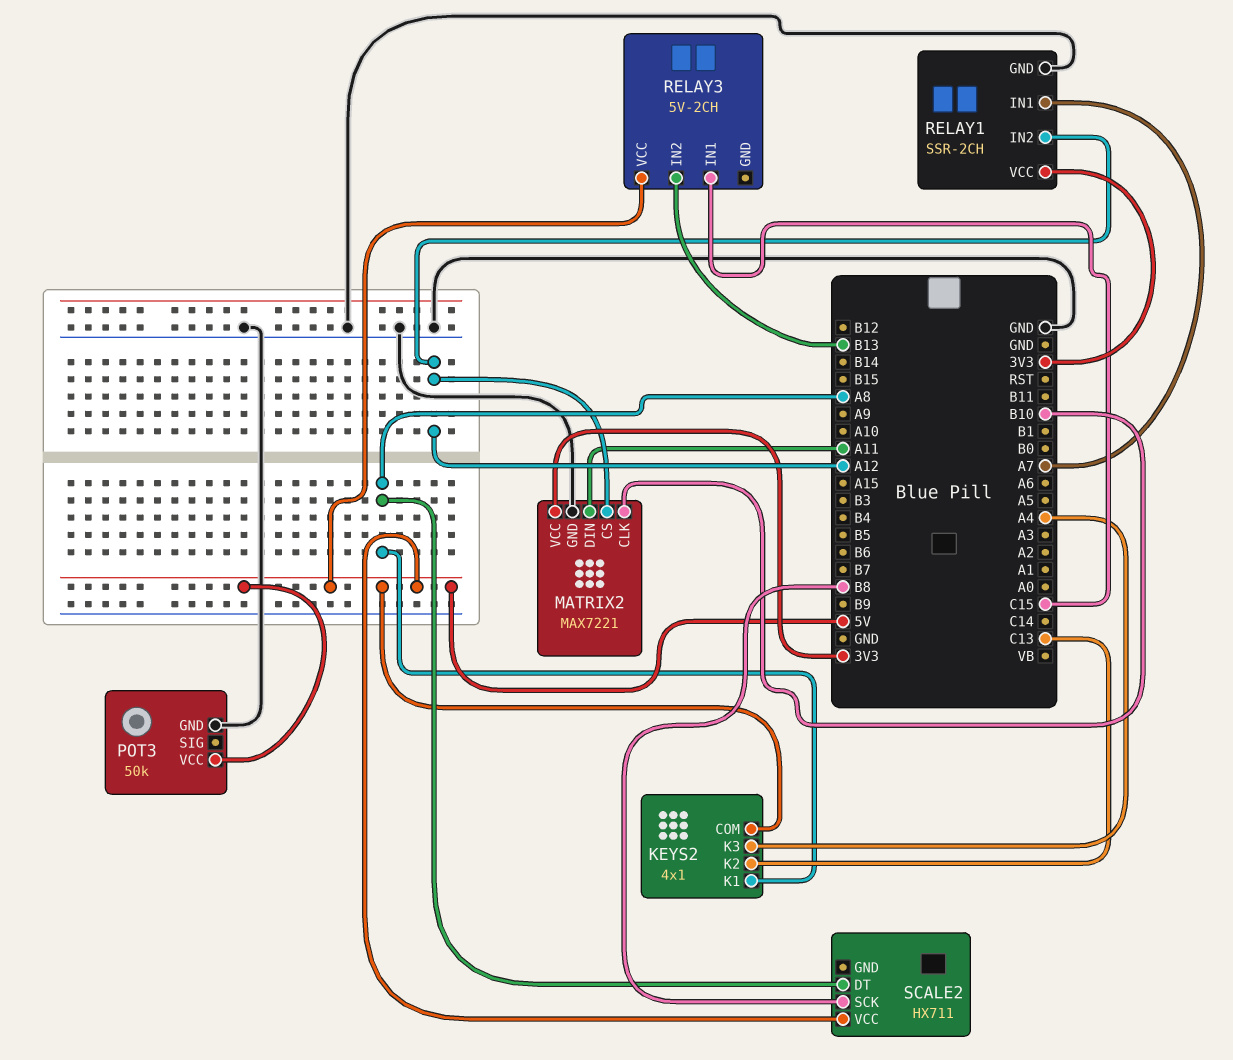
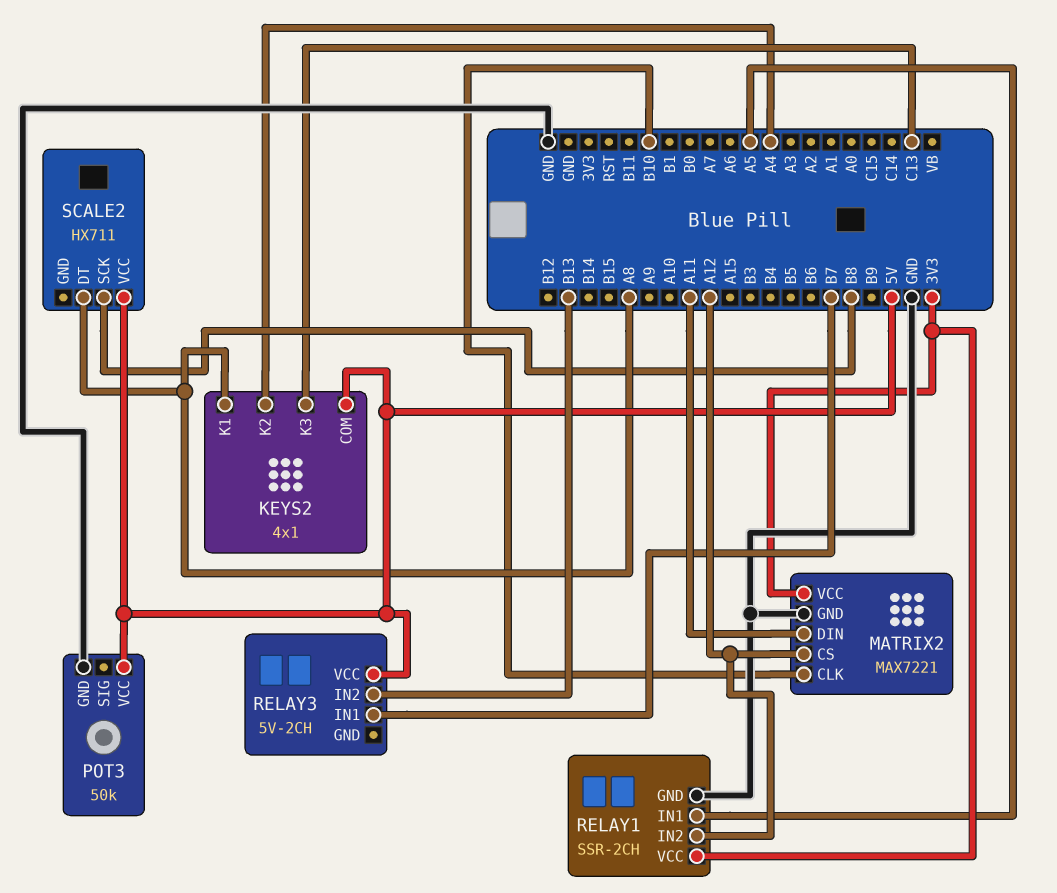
KEYS2 pin K2: C13 -> A4
KEYS2 pin K3: A4 -> C13
RELAY1 pin IN1: A7 -> A5
RELAY3 pin IN1: C15 -> B7

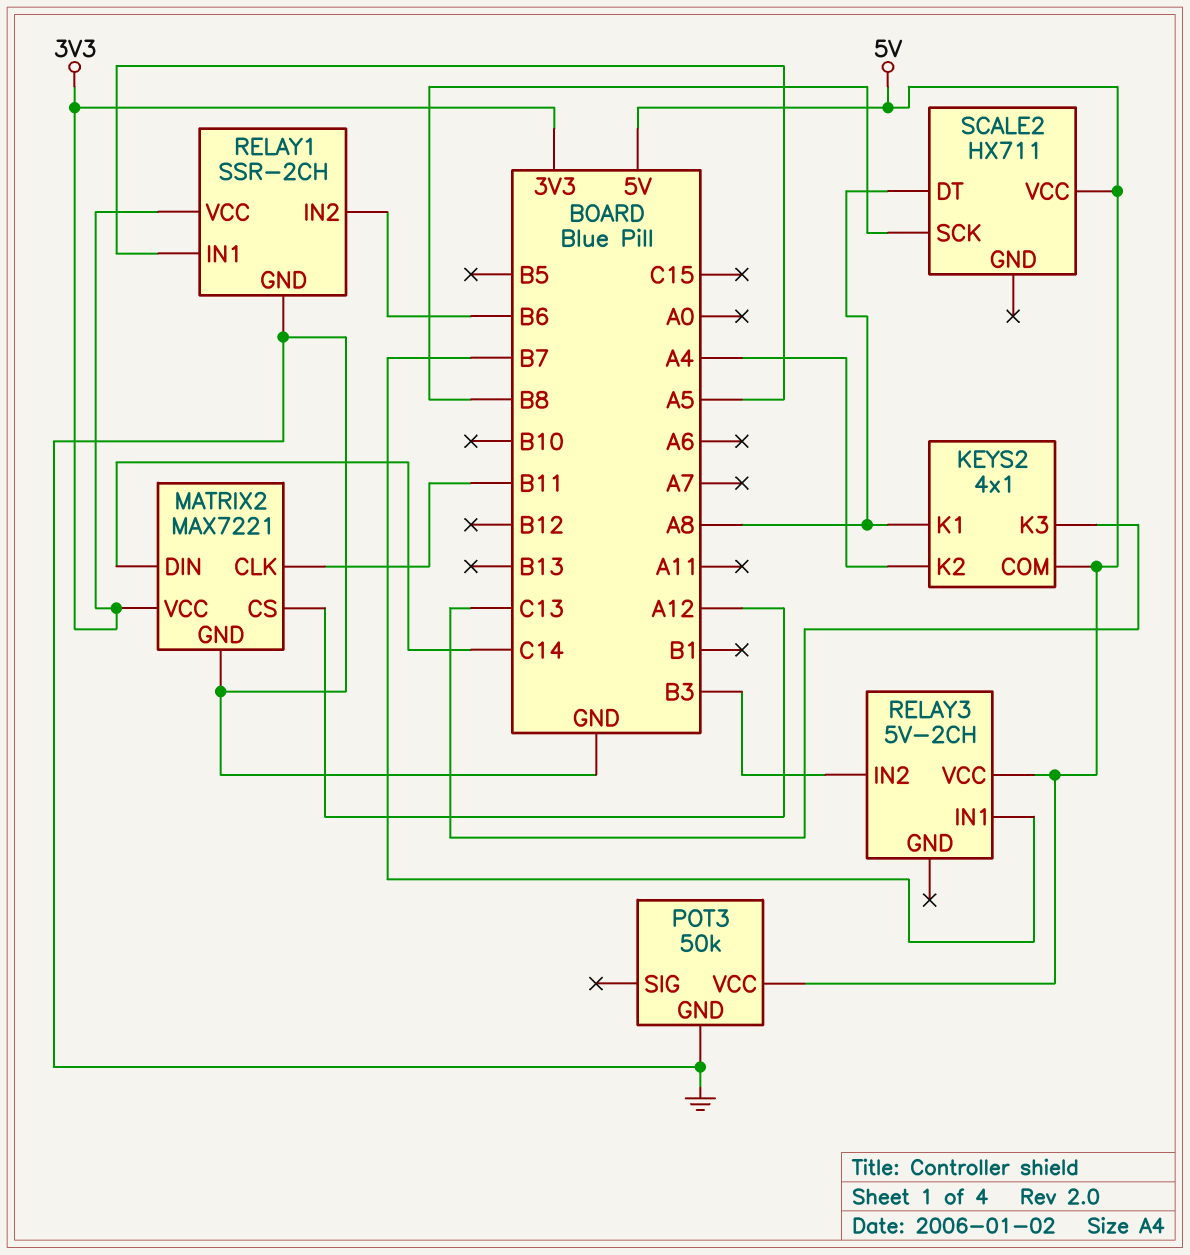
MATRIX2 pin CLK: B10 -> B11
MATRIX2 pin DIN: A11 -> C14
RELAY1 pin IN2: A12 -> B6
RELAY3 pin IN2: B13 -> B3

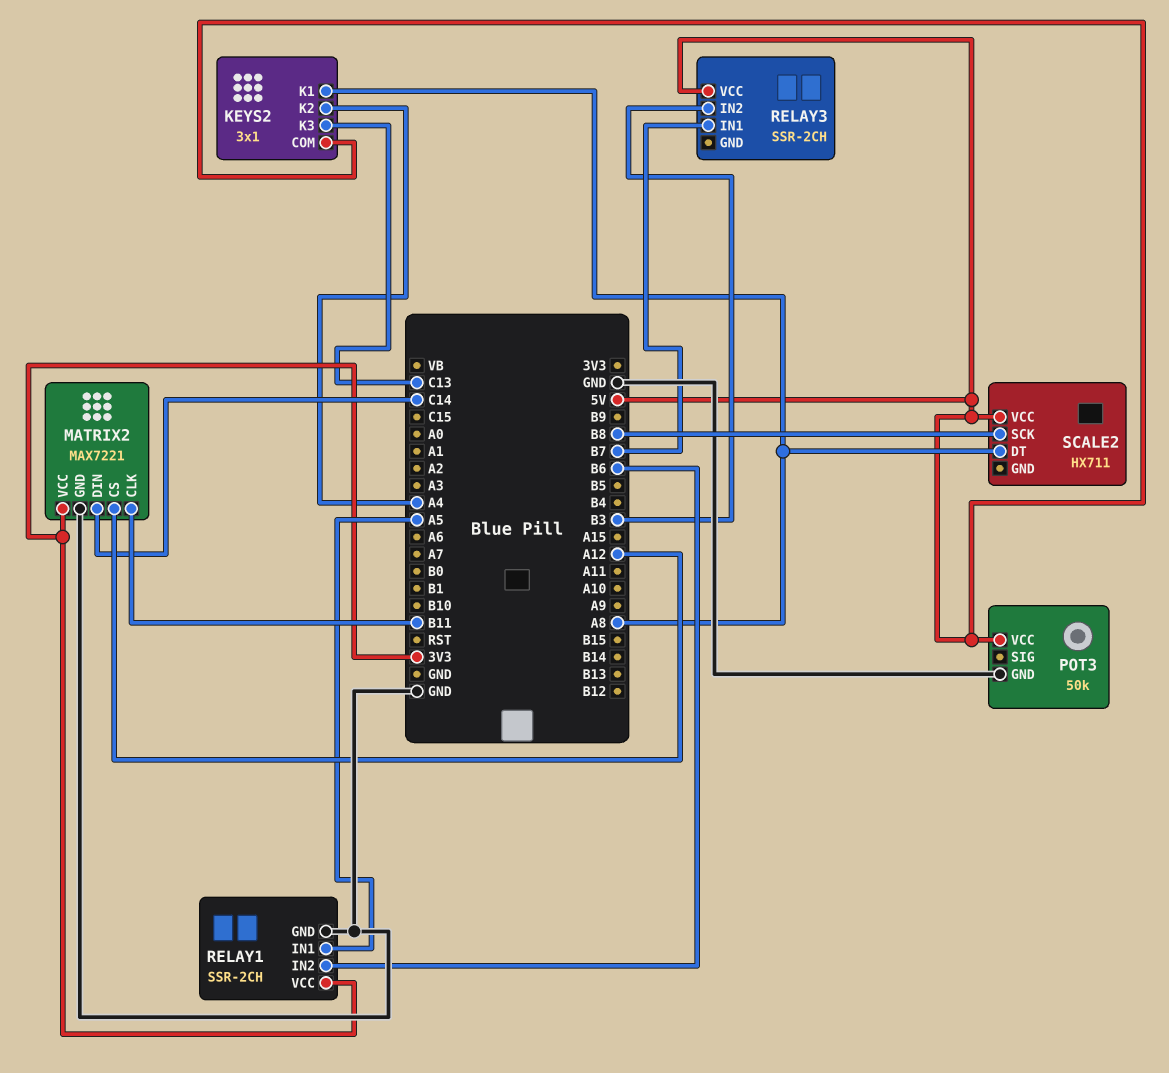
KEYS2: 4x1 -> 3x1
RELAY3: 5V-2CH -> SSR-2CH

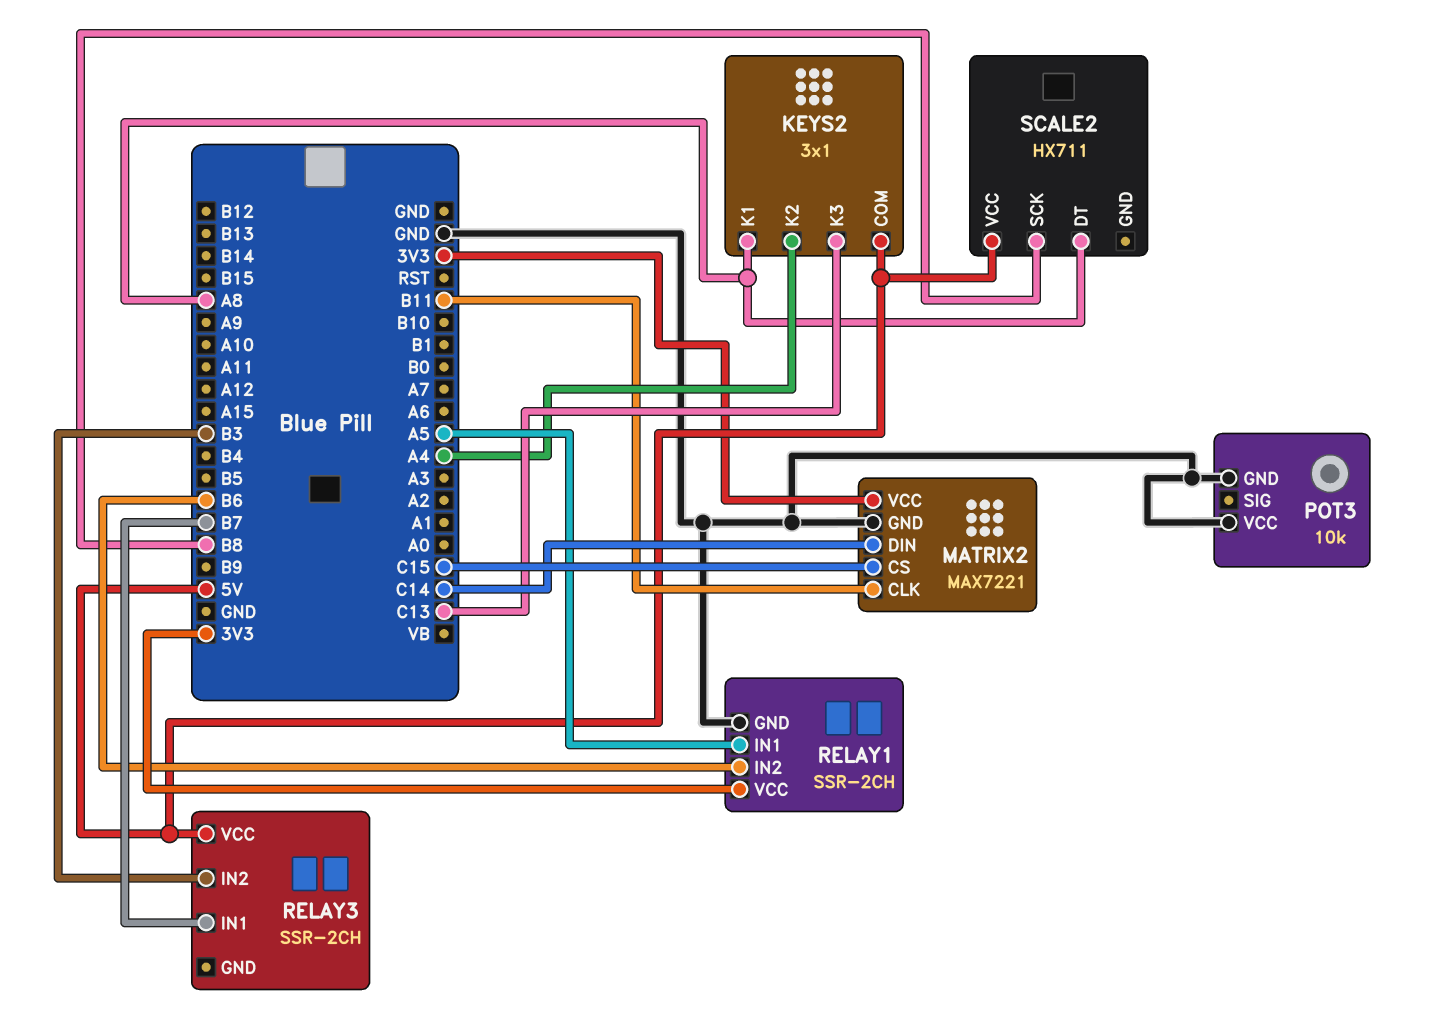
MATRIX2 pin CS: A12 -> C15
POT3: 50k -> 10k
POT3 pin VCC: 5V -> GND

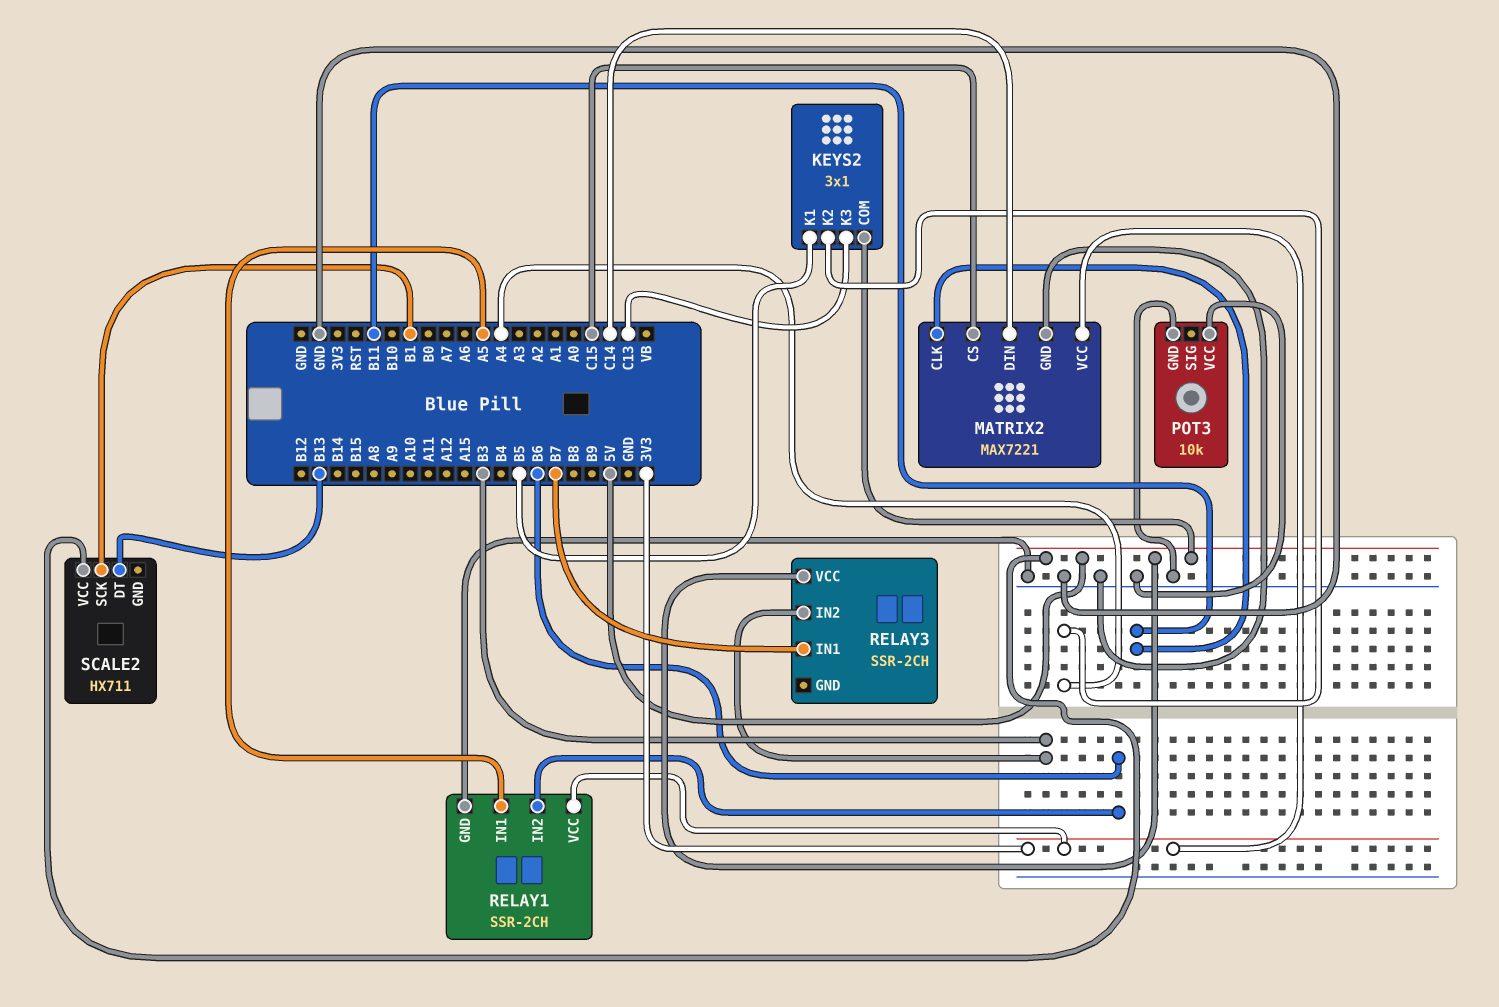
KEYS2 pin K1: A8 -> B5
SCALE2 pin DT: A8 -> B13
SCALE2 pin SCK: B8 -> B1

